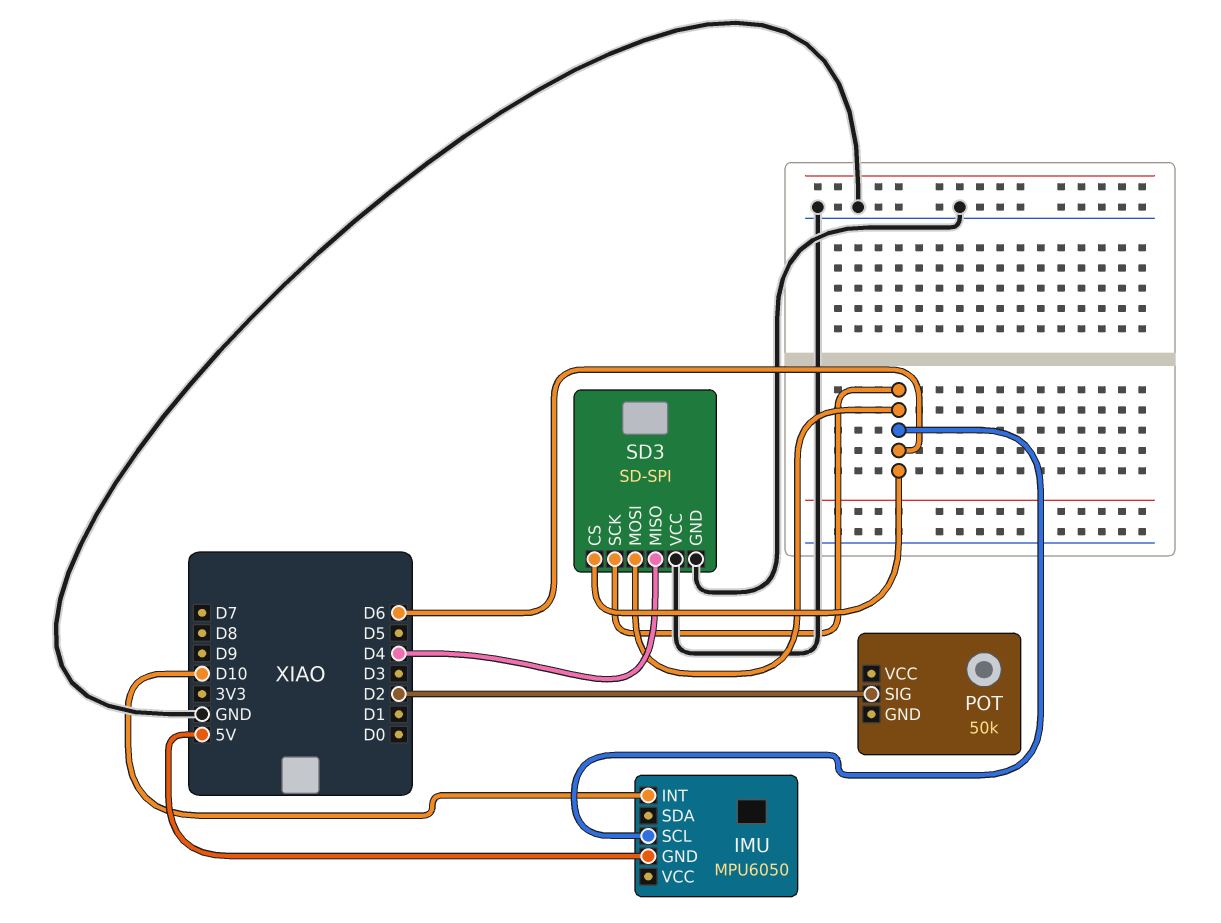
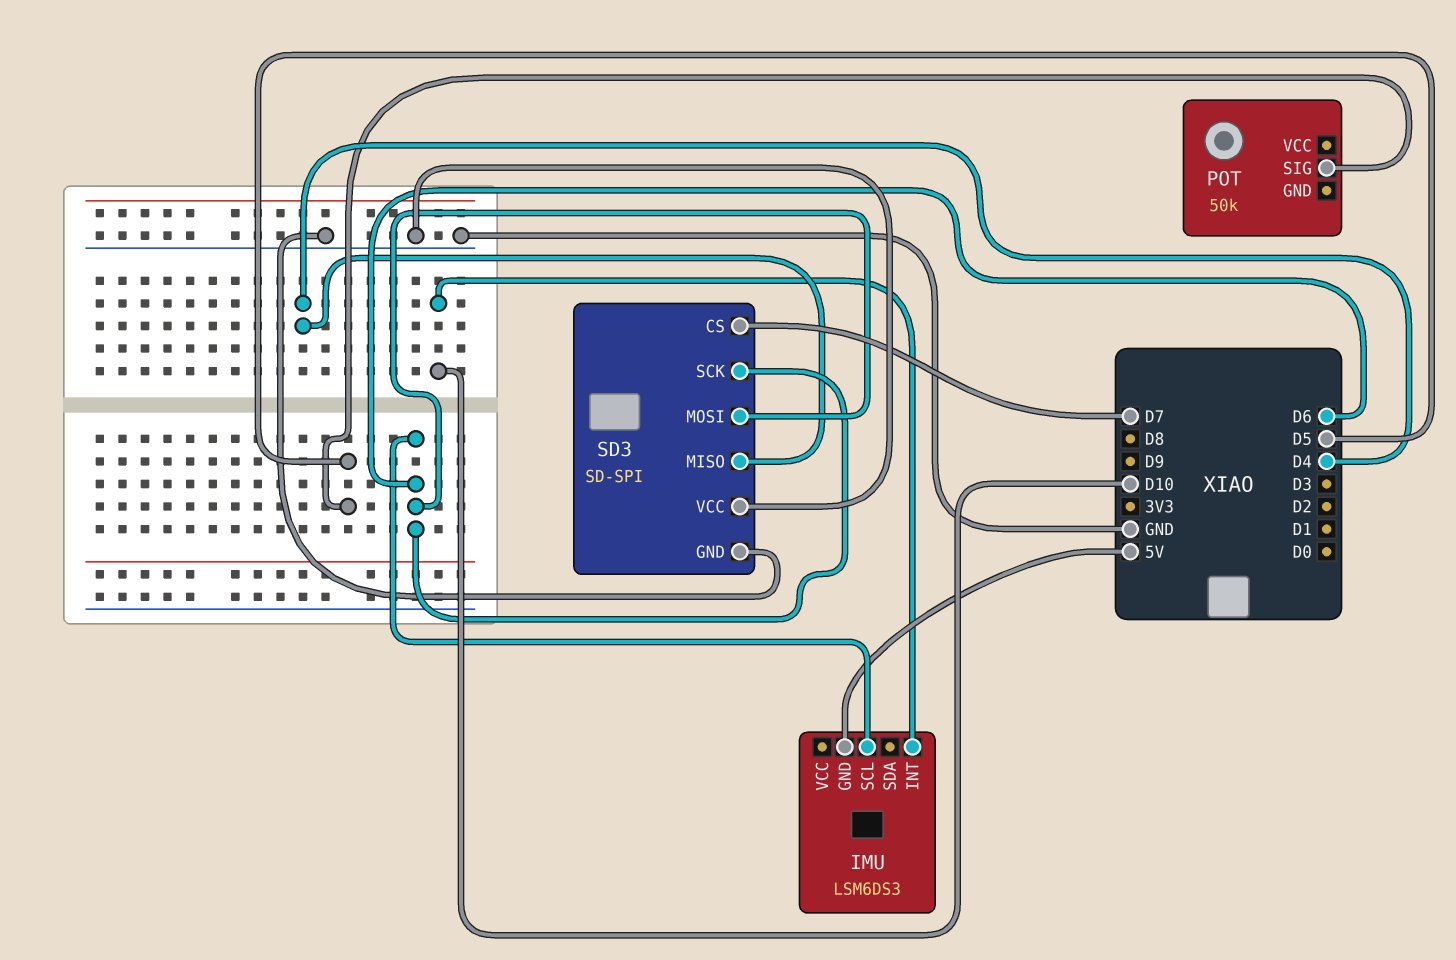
IMU: MPU6050 -> LSM6DS3
POT pin SIG: D2 -> D5
SD3 pin CS: D6 -> D7

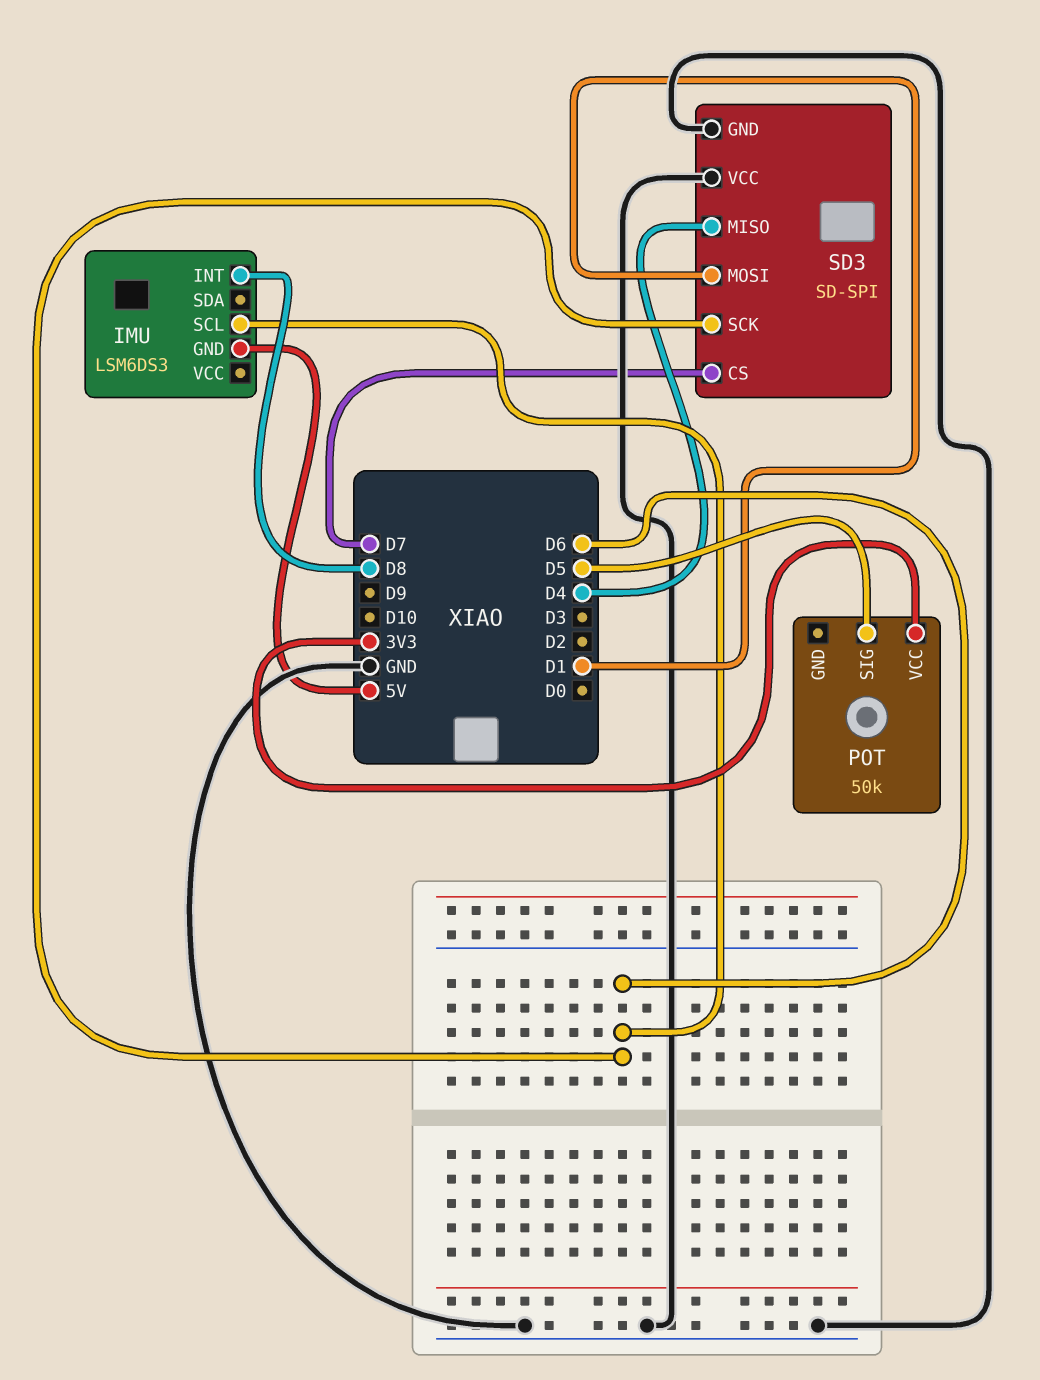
IMU pin INT: D10 -> D8
POT pin VCC: none -> 3V3
SD3 pin MOSI: D6 -> D1

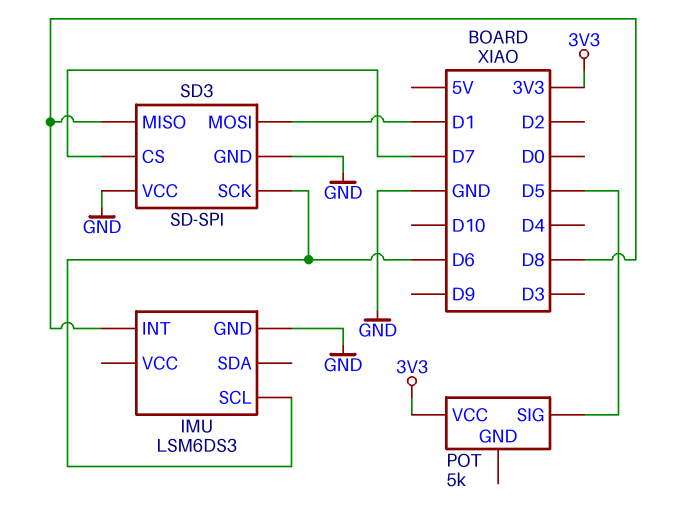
IMU pin GND: 5V -> GND
POT: 50k -> 5k
SD3 pin MISO: D4 -> D8

